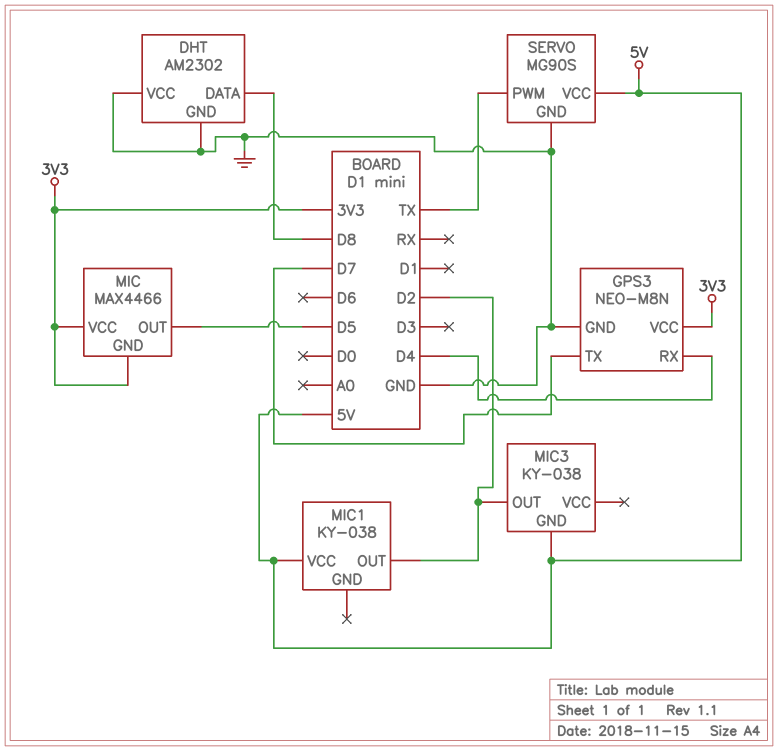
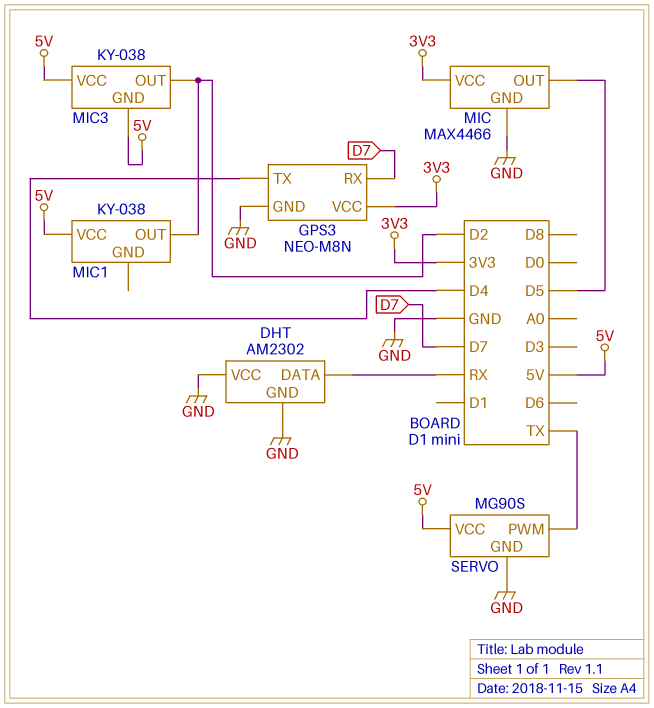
DHT pin DATA: D8 -> RX
GPS3 pin RX: D4 -> D7
GPS3 pin TX: D7 -> D4
MIC pin GND: 3V3 -> GND
MIC3 pin VCC: none -> 5V

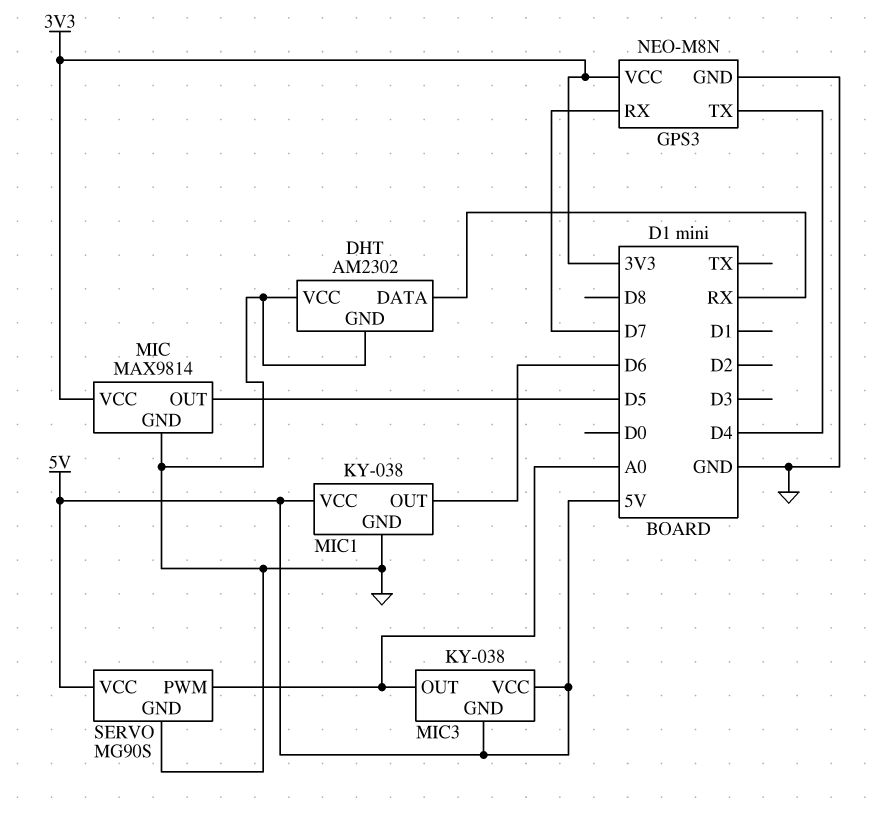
MIC: MAX4466 -> MAX9814
MIC1 pin GND: none -> GND
MIC1 pin OUT: D2 -> D6
MIC3 pin OUT: D2 -> A0
SERVO pin PWM: TX -> A0

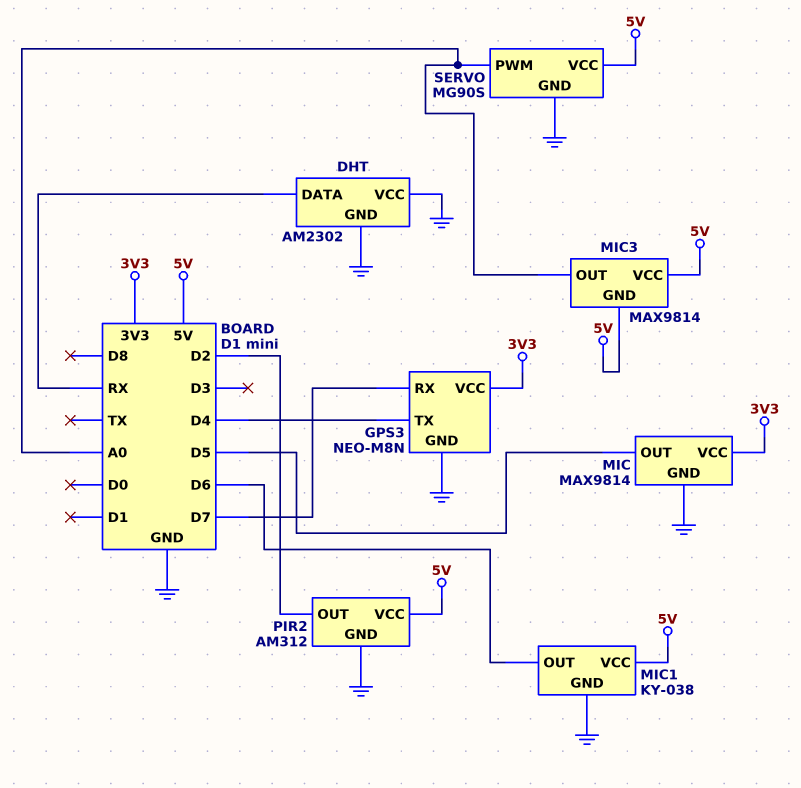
MIC3: KY-038 -> MAX9814
PIR2: none -> AM312
PIR2 pin GND: none -> GND
PIR2 pin OUT: none -> D2
PIR2 pin VCC: none -> 5V

